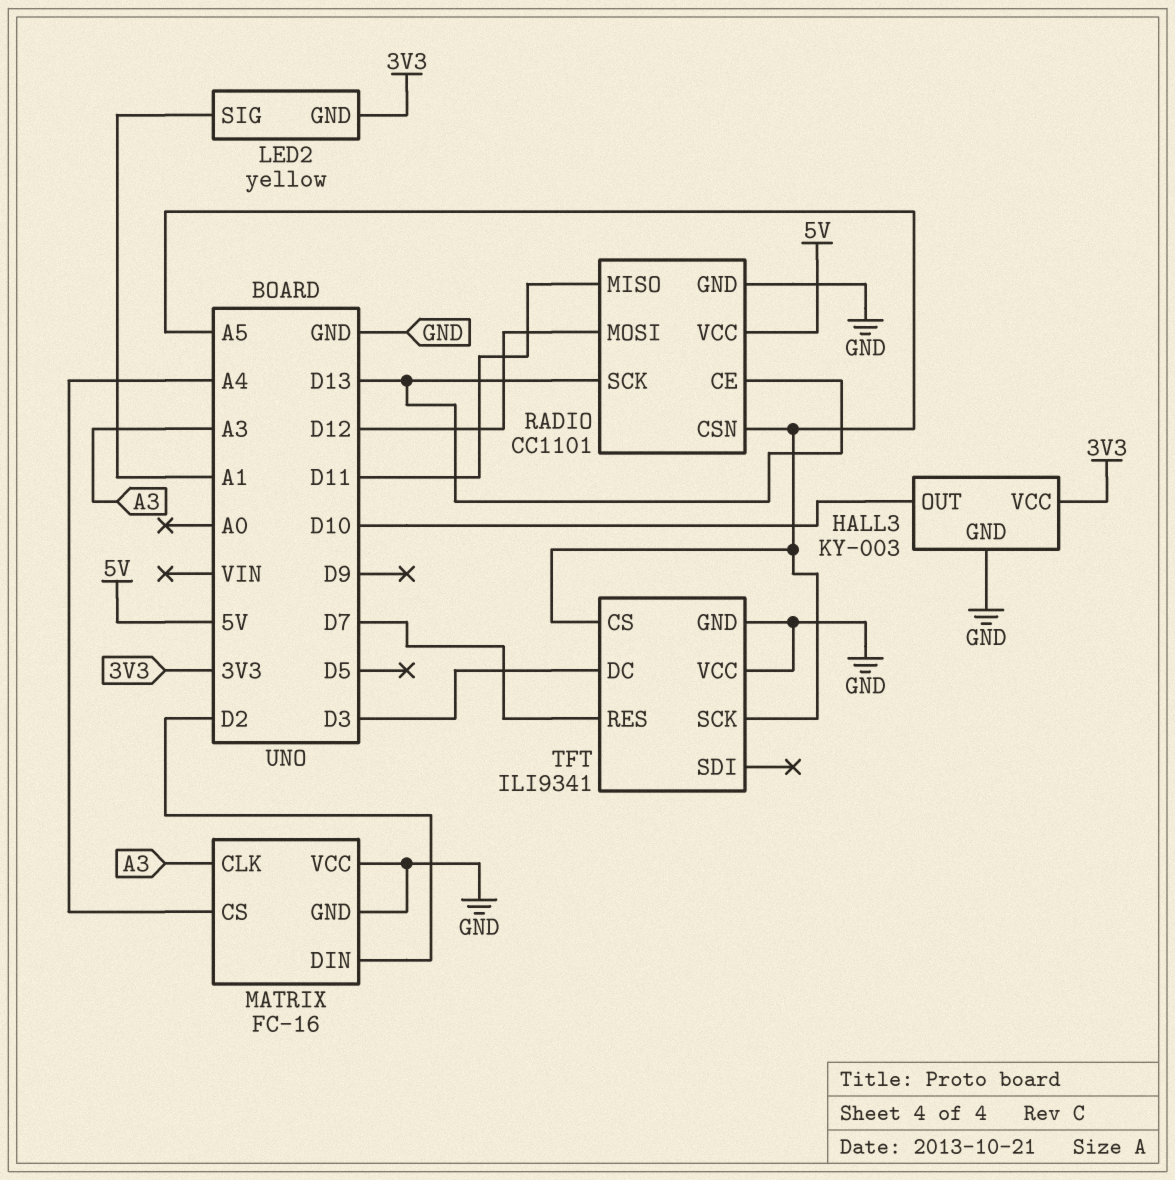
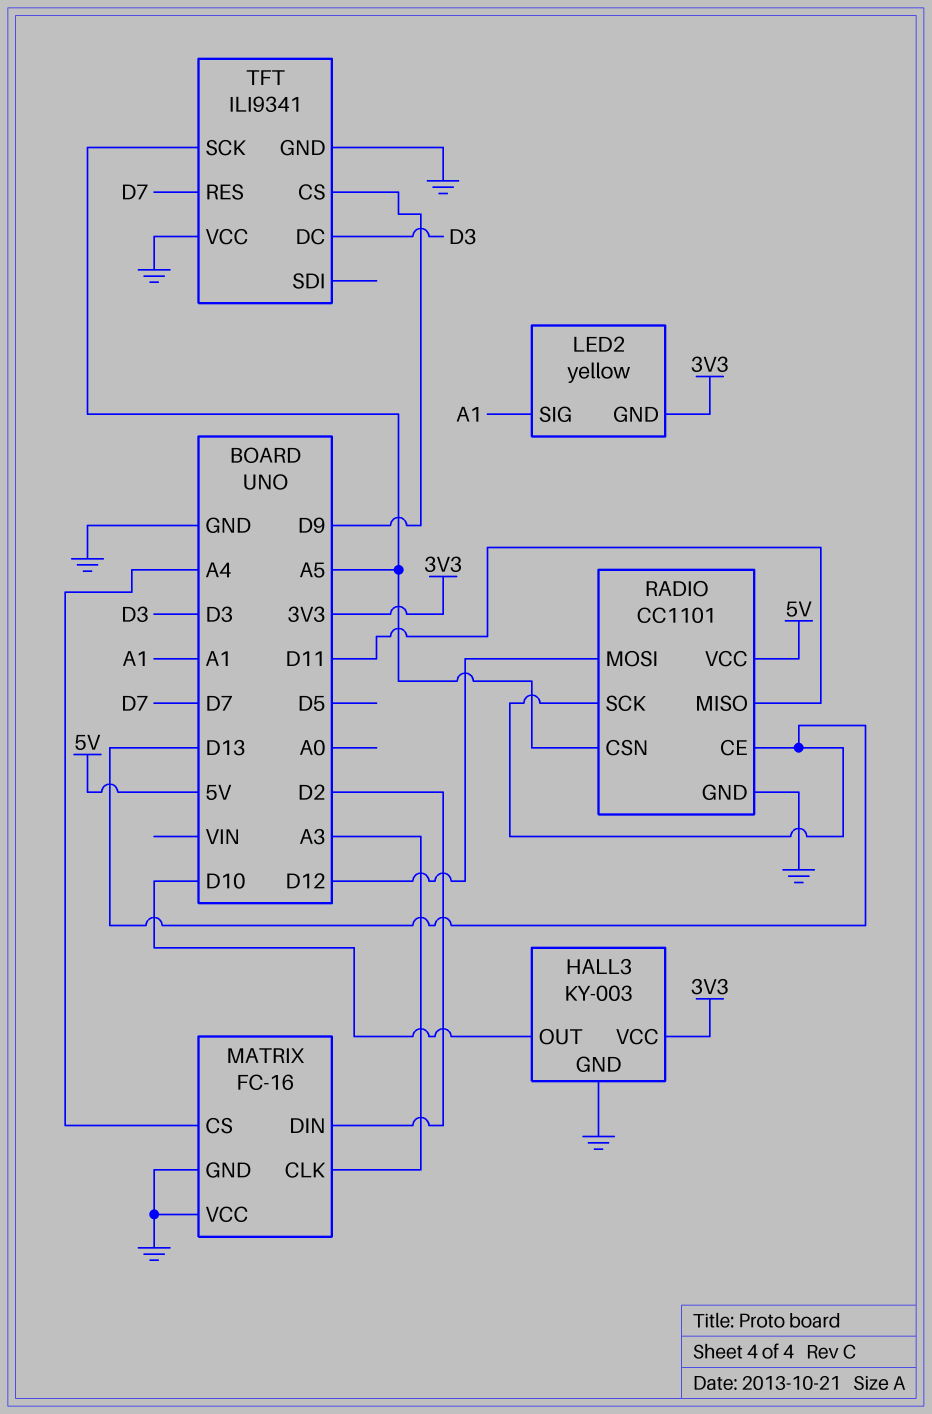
TFT pin CS: A5 -> D9

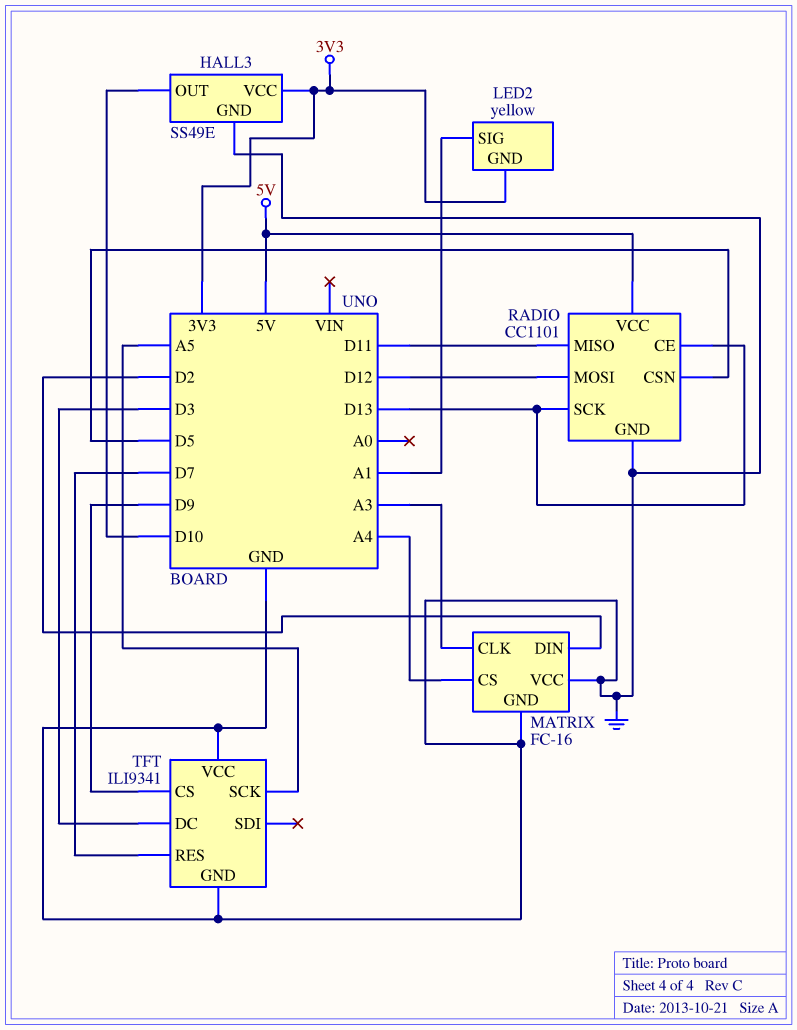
HALL3: KY-003 -> SS49E
RADIO pin CSN: A5 -> D5

